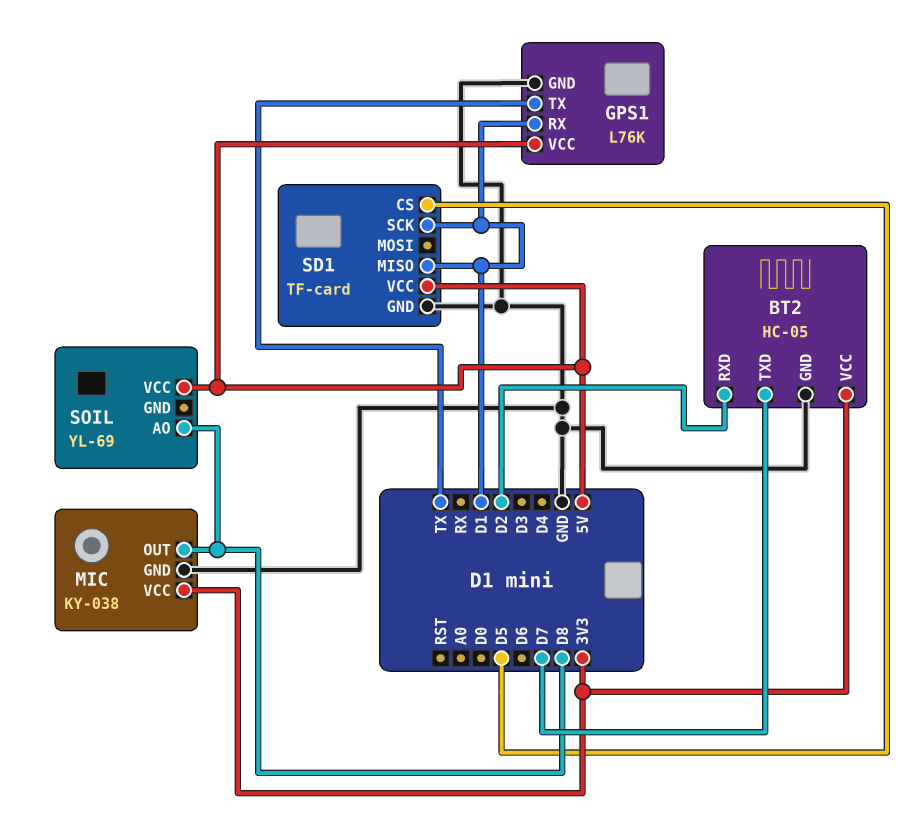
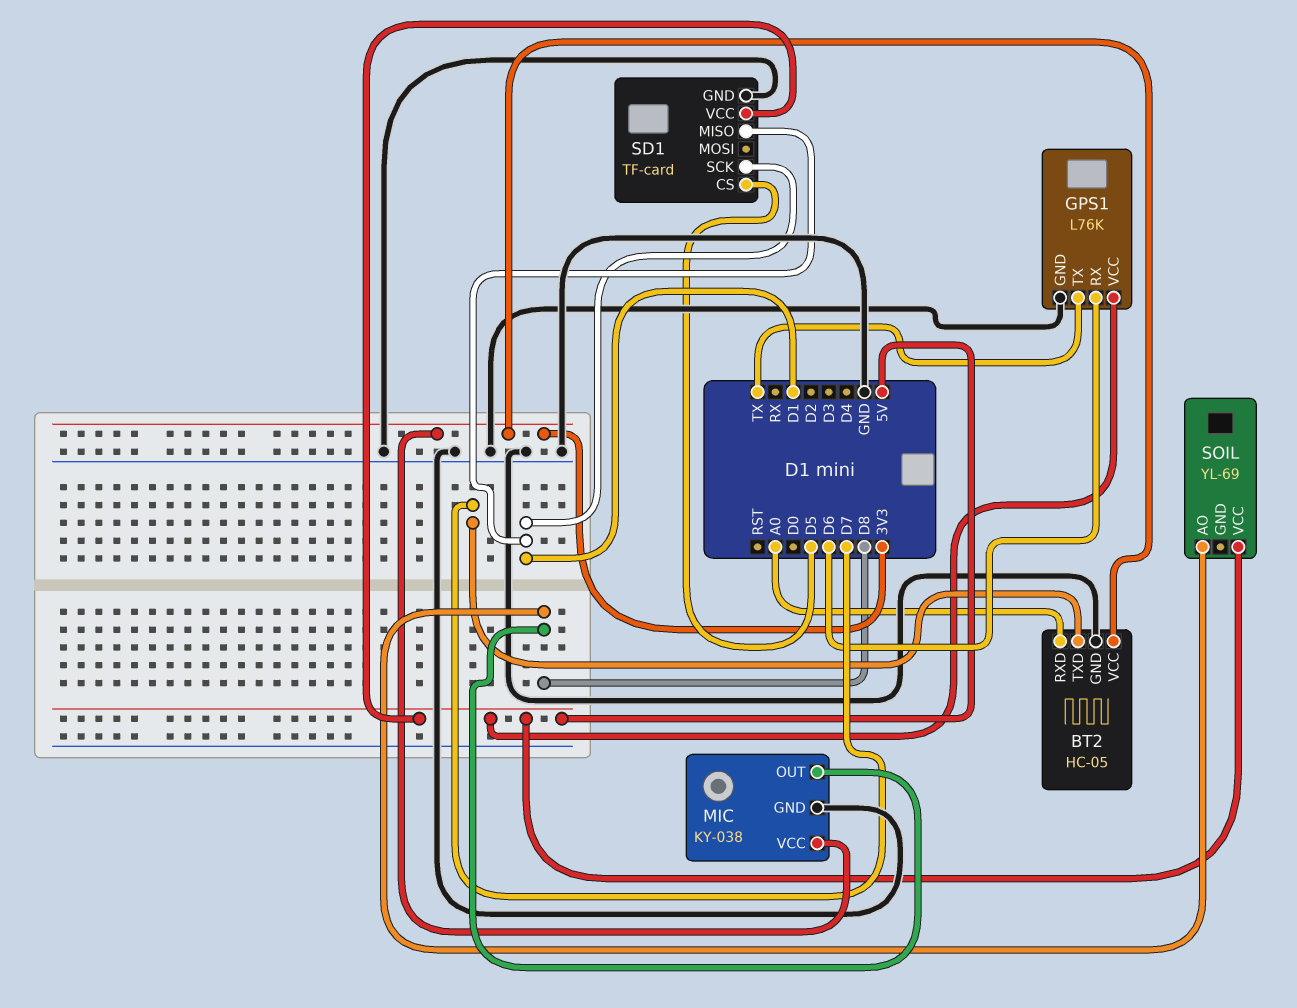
BT2 pin RXD: D2 -> A0
GPS1 pin RX: D1 -> D6

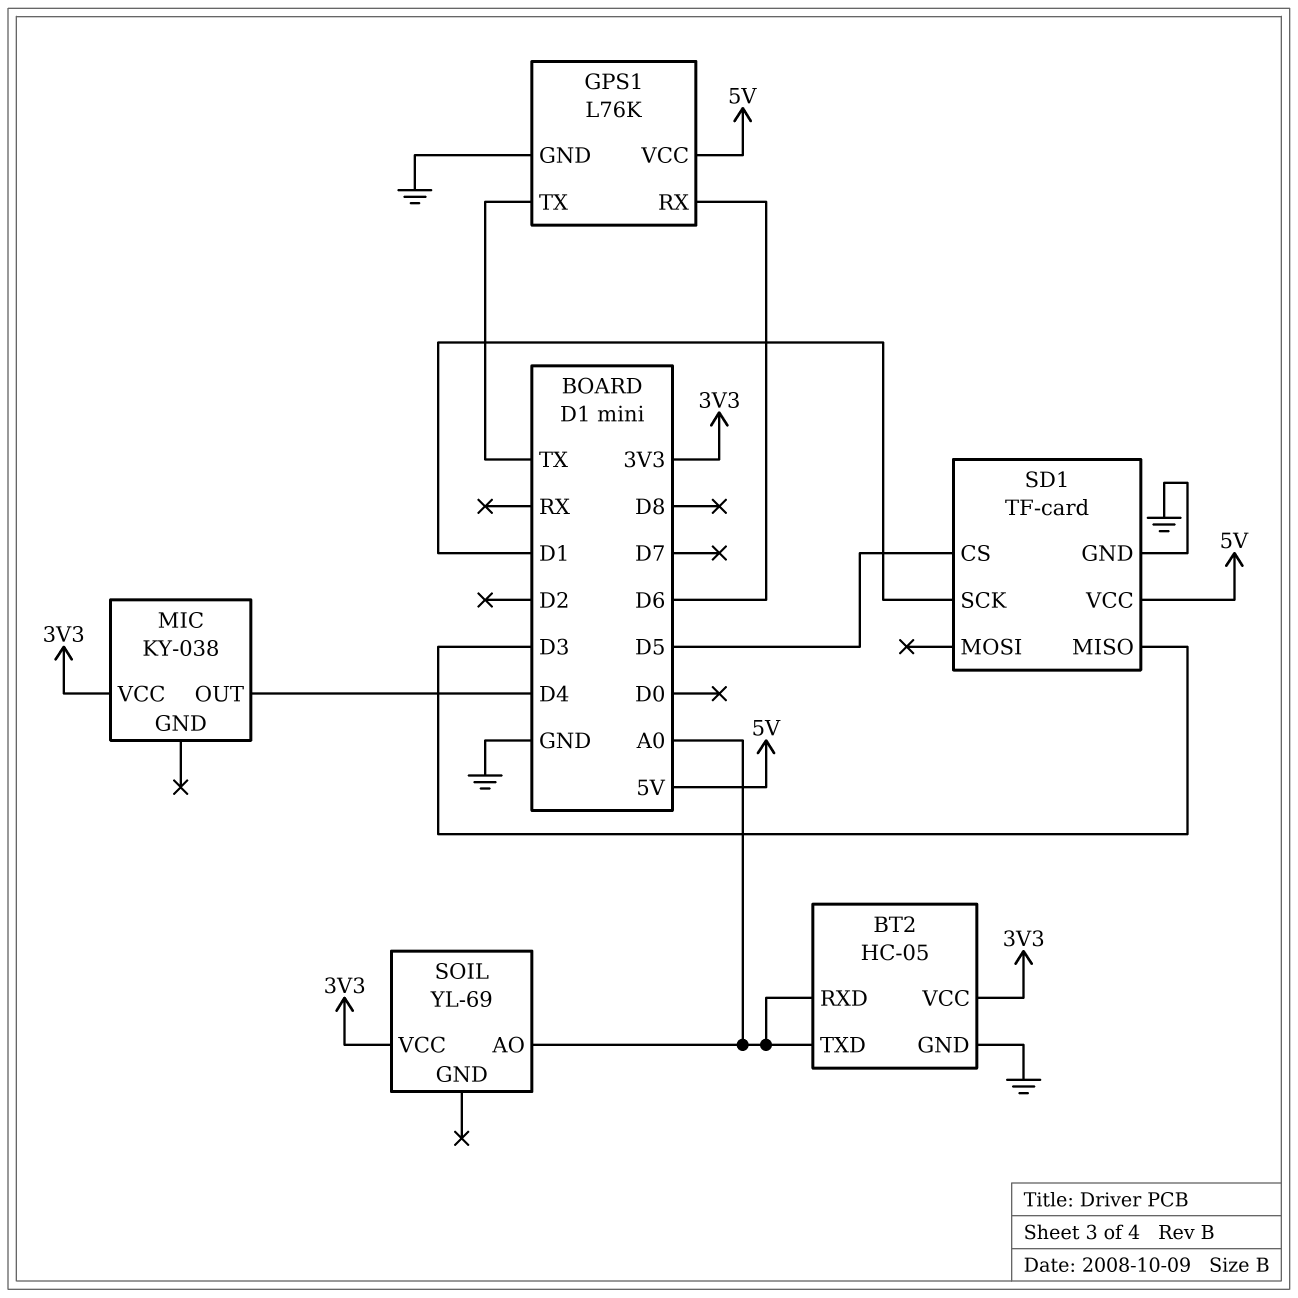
BT2 pin TXD: D7 -> A0
MIC pin GND: GND -> none
MIC pin OUT: D8 -> D4
SD1 pin MISO: D1 -> D3
SOIL pin AO: D8 -> A0
SOIL pin VCC: 5V -> 3V3

